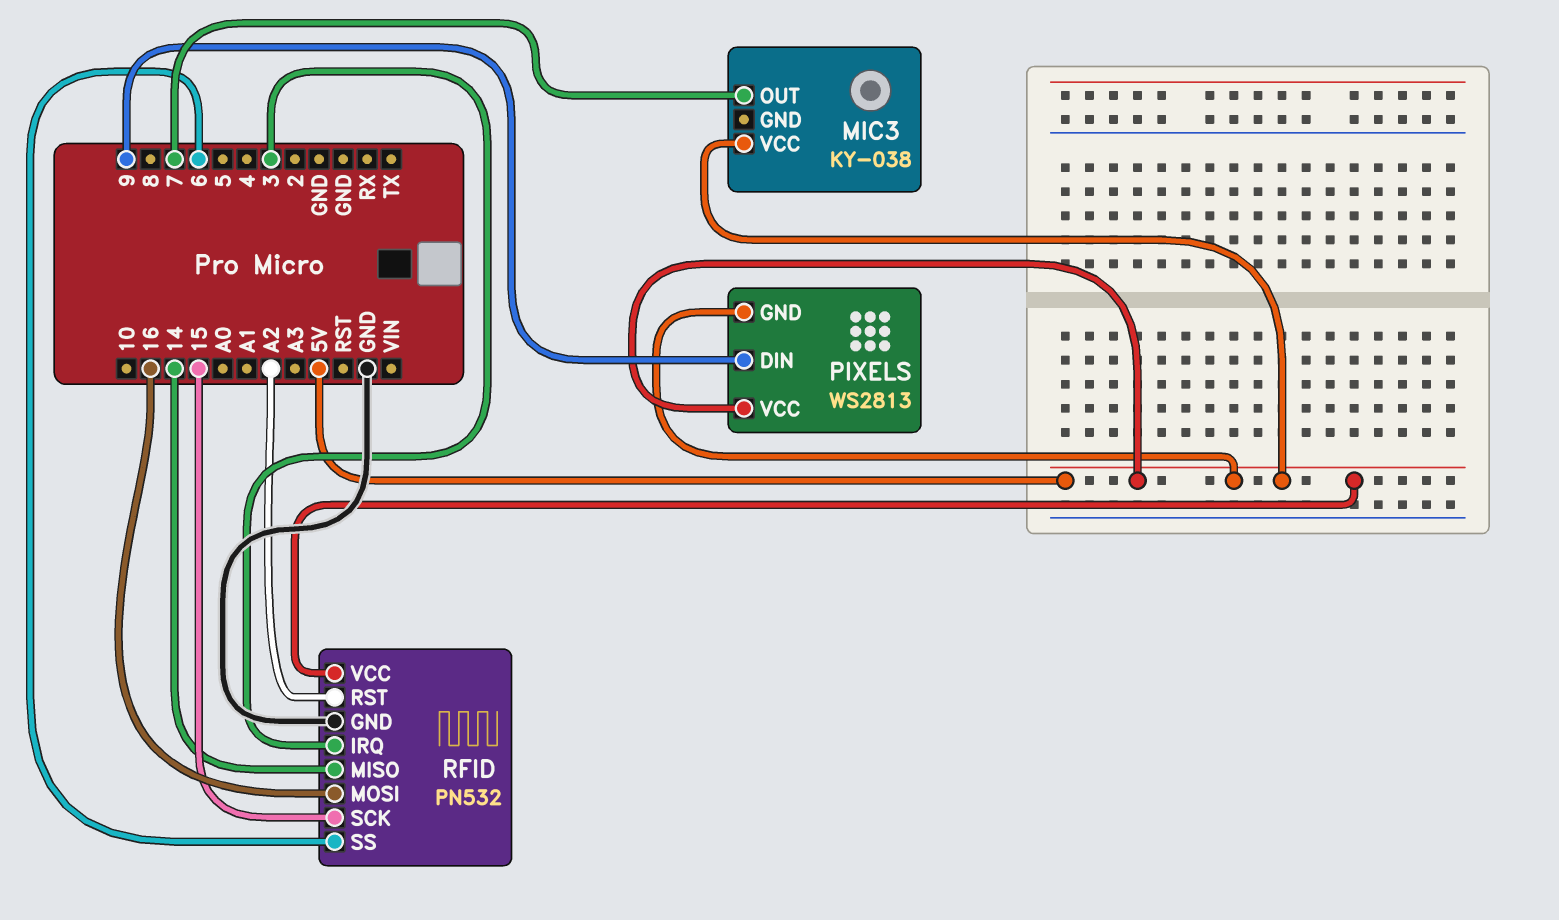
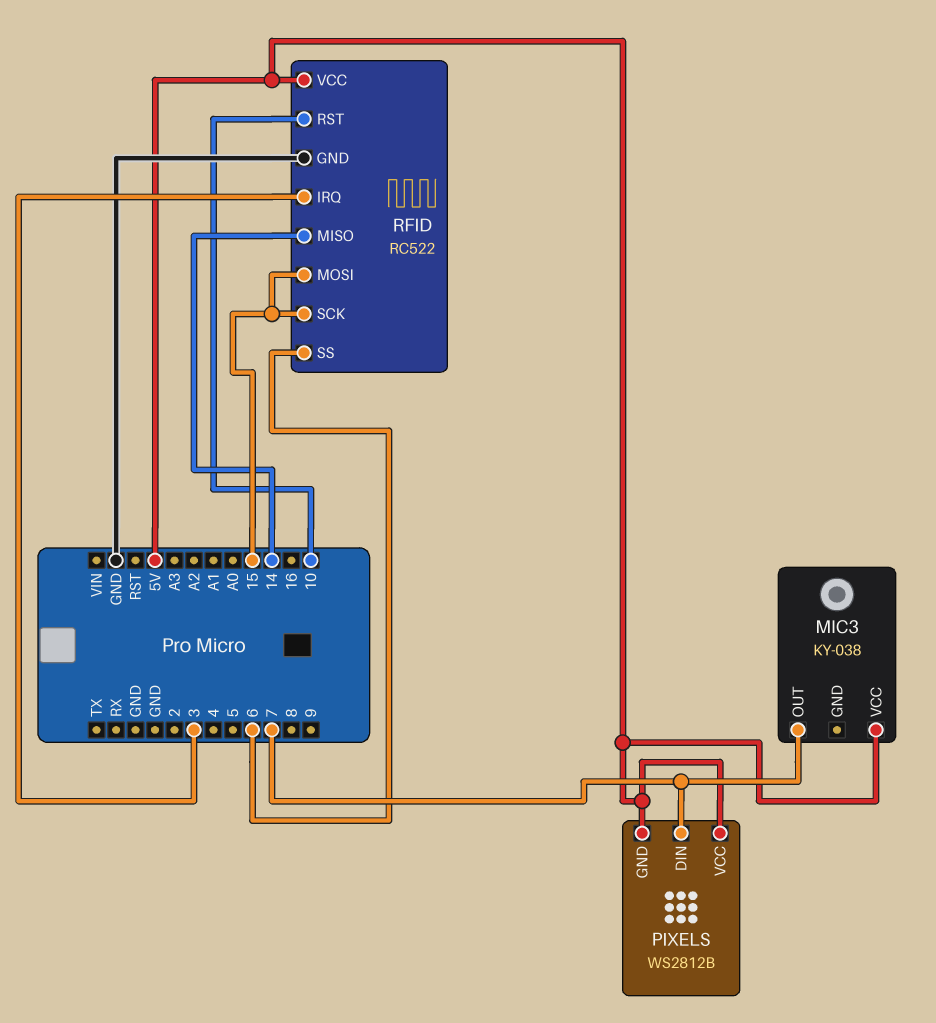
PIXELS: WS2813 -> WS2812B
PIXELS pin DIN: 9 -> 7
RFID: PN532 -> RC522
RFID pin MOSI: 16 -> 15
RFID pin RST: A2 -> 10

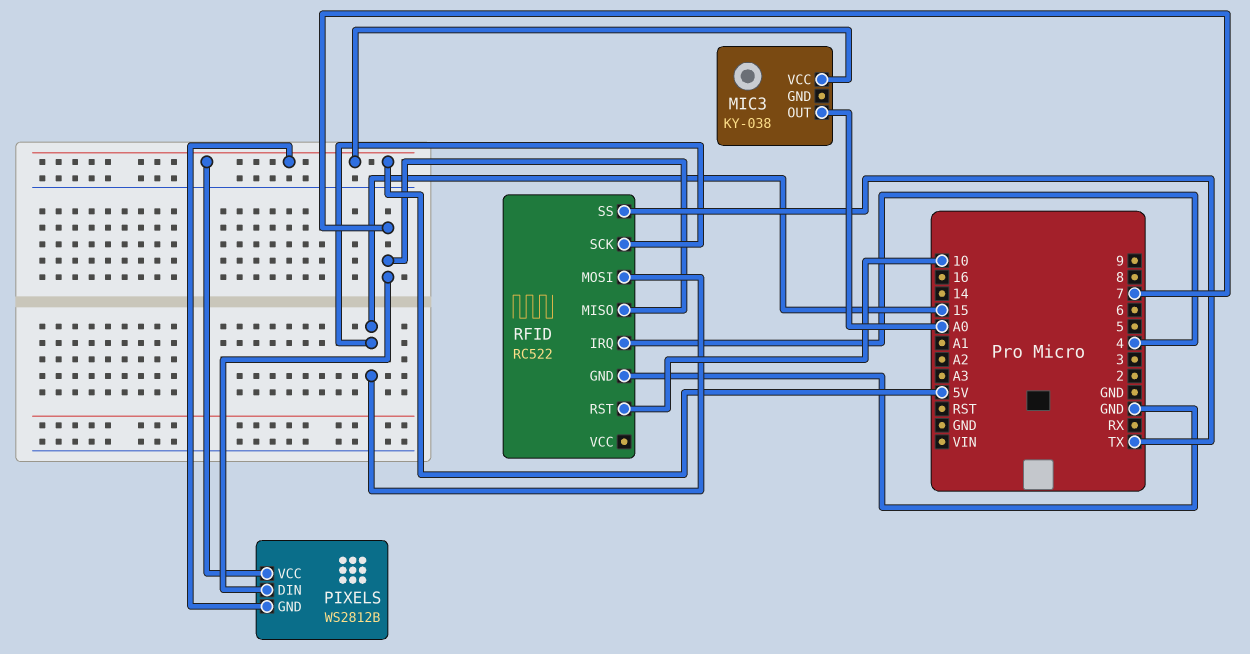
MIC3 pin OUT: 7 -> A0
RFID pin IRQ: 3 -> 4
RFID pin MISO: 14 -> 7
RFID pin SS: 6 -> TX
RFID pin VCC: 5V -> none

